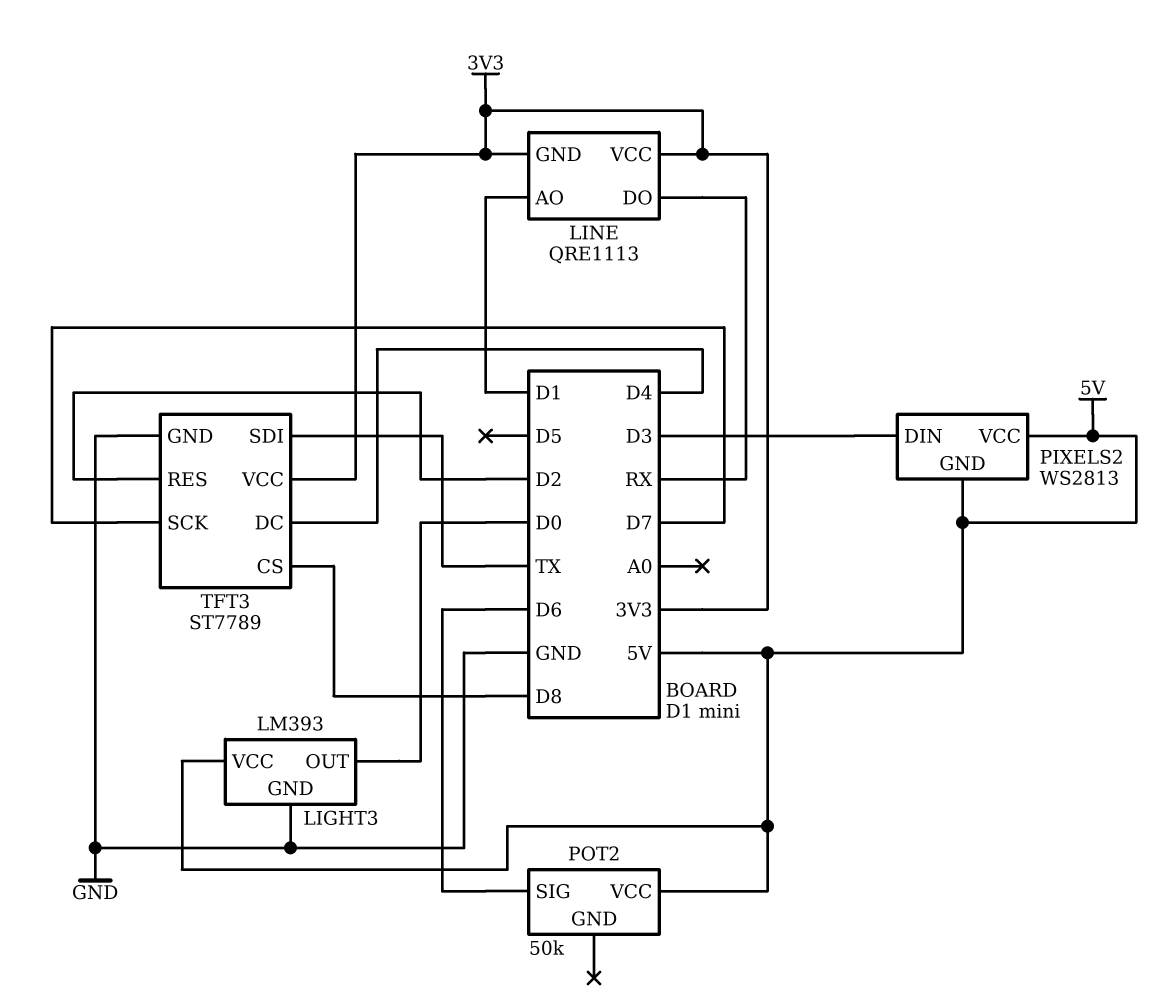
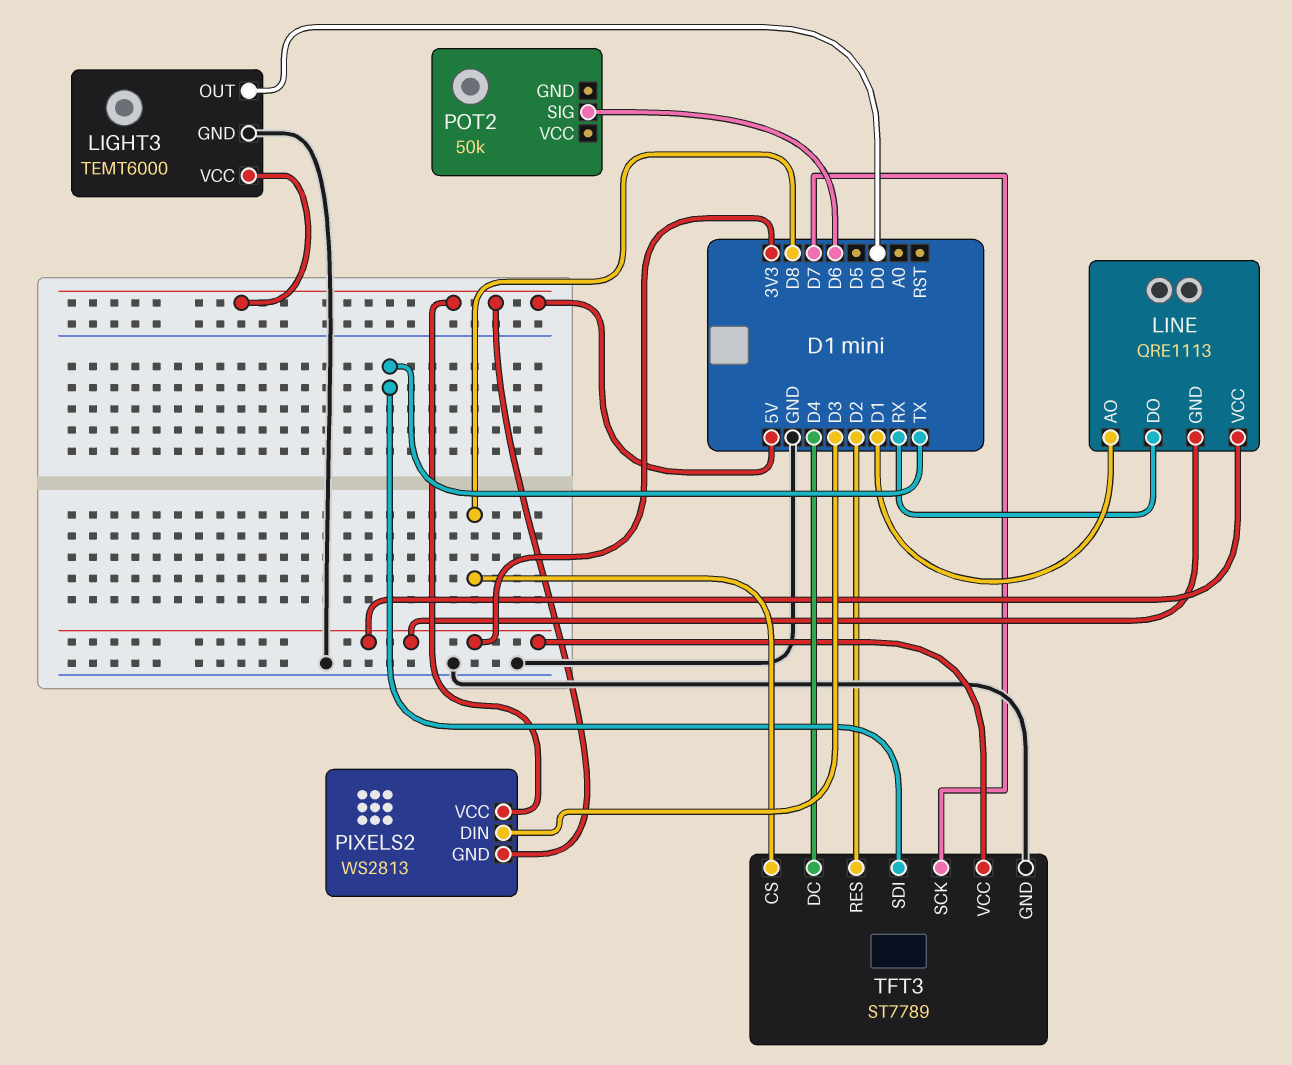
LIGHT3: LM393 -> TEMT6000
POT2 pin VCC: 5V -> none

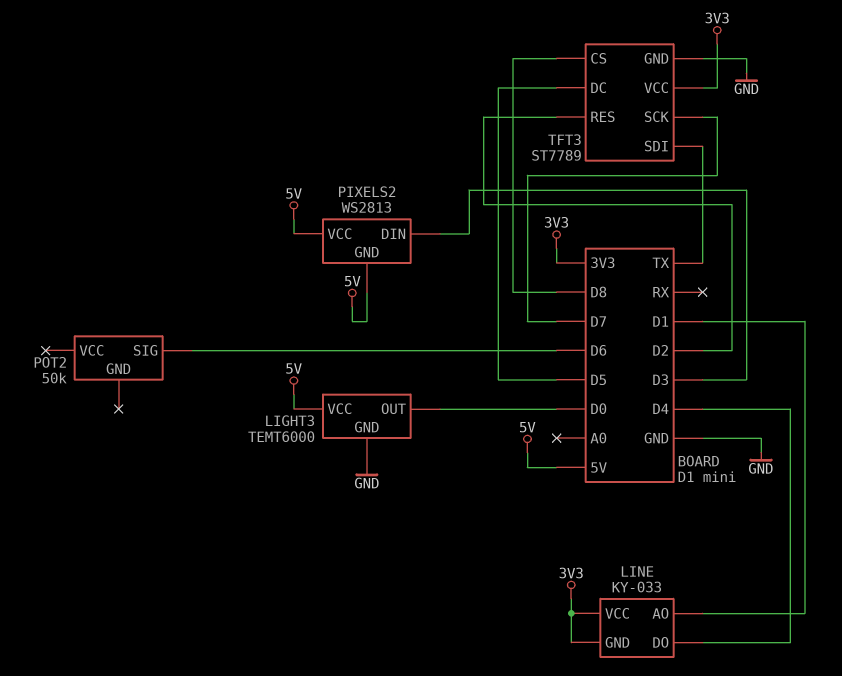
LINE: QRE1113 -> KY-033
LINE pin DO: RX -> D4
TFT3 pin DC: D4 -> D5

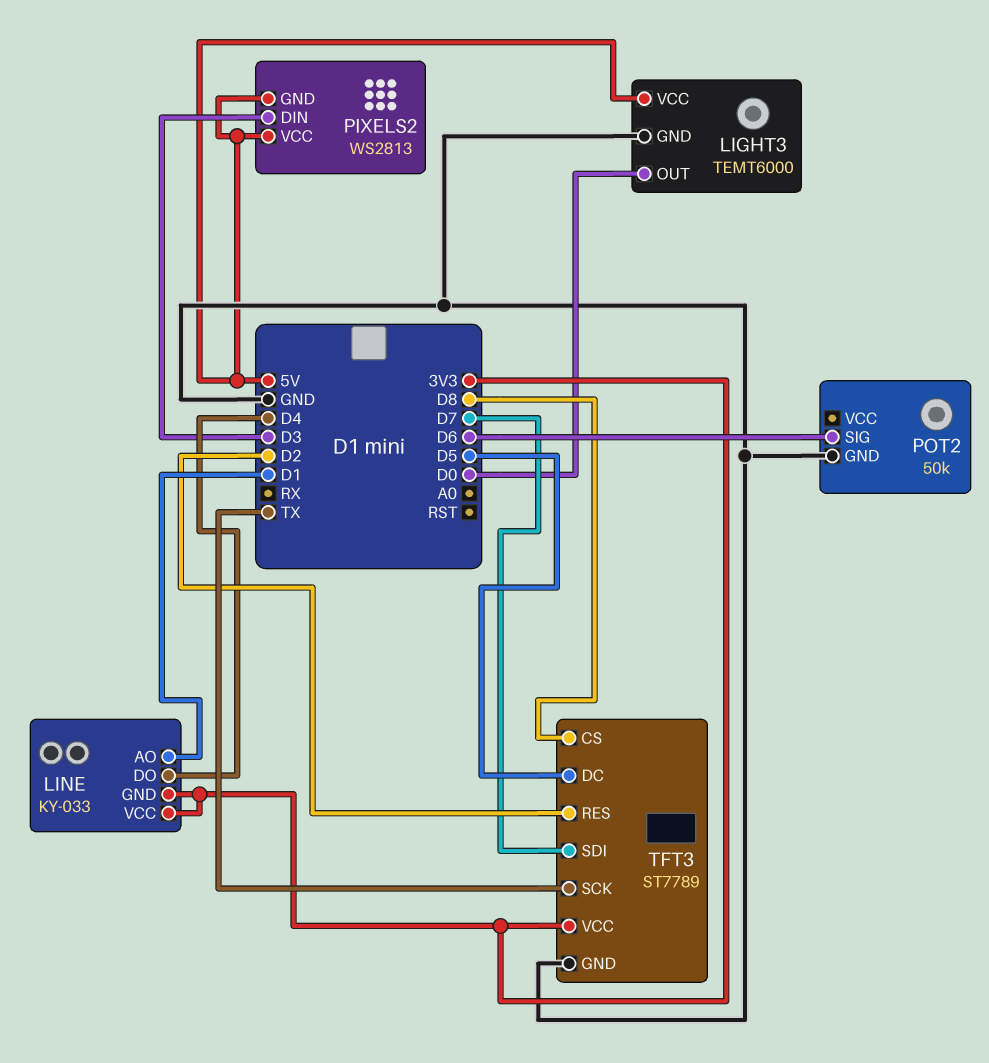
POT2 pin GND: none -> GND
TFT3 pin SCK: D7 -> TX
TFT3 pin SDI: TX -> D7

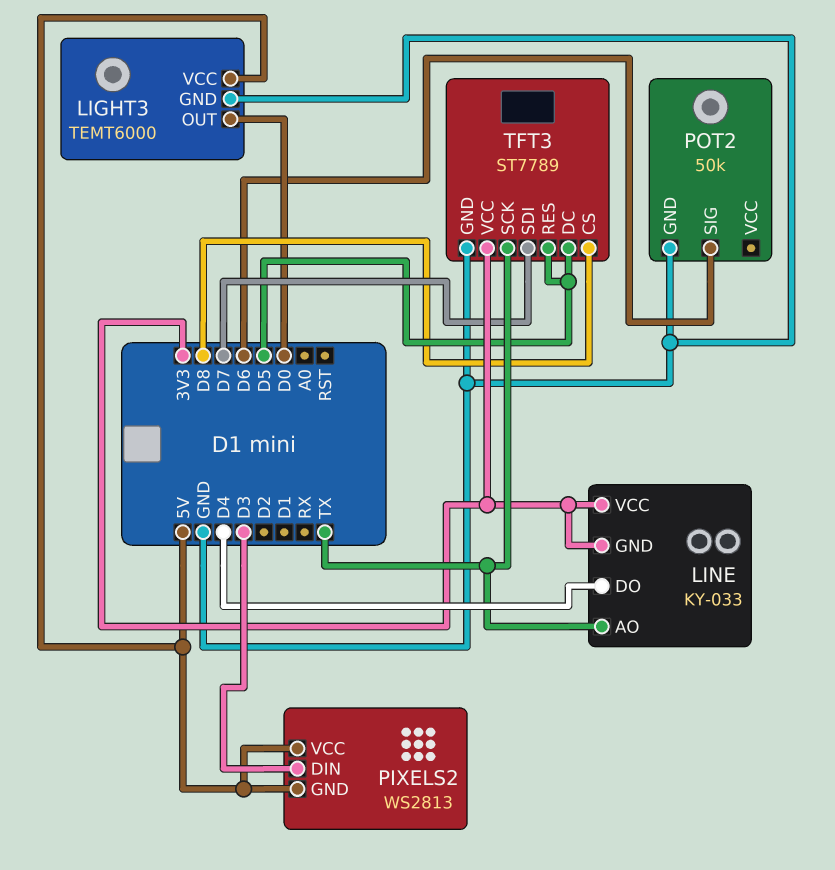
LINE pin AO: D1 -> TX
TFT3 pin RES: D2 -> D5

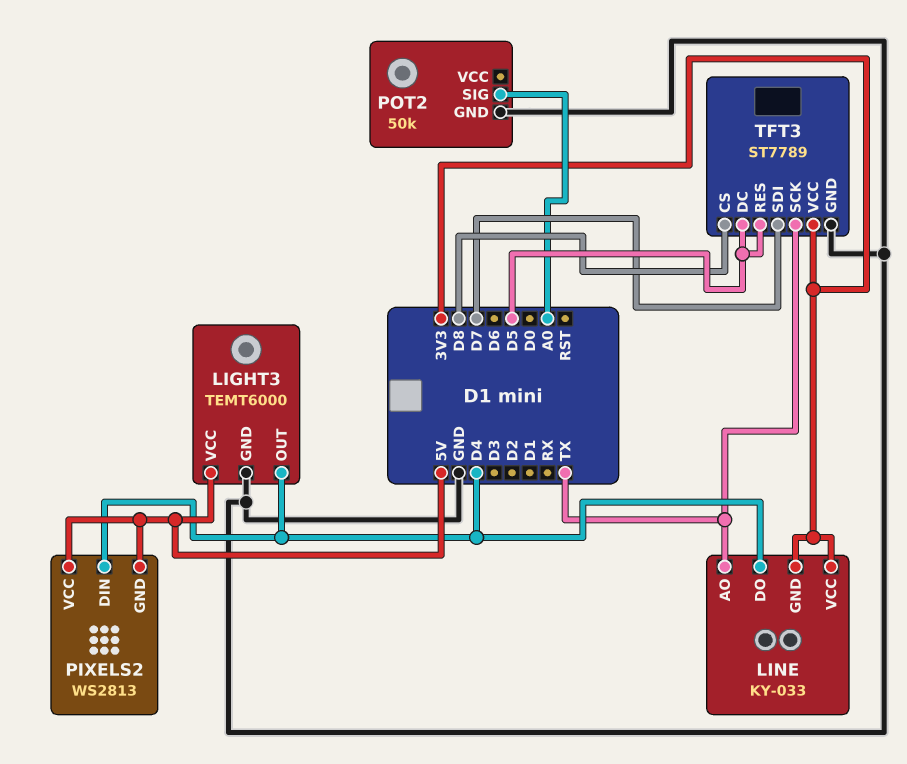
LIGHT3 pin OUT: D0 -> D4
PIXELS2 pin DIN: D3 -> D4
POT2 pin SIG: D6 -> A0

